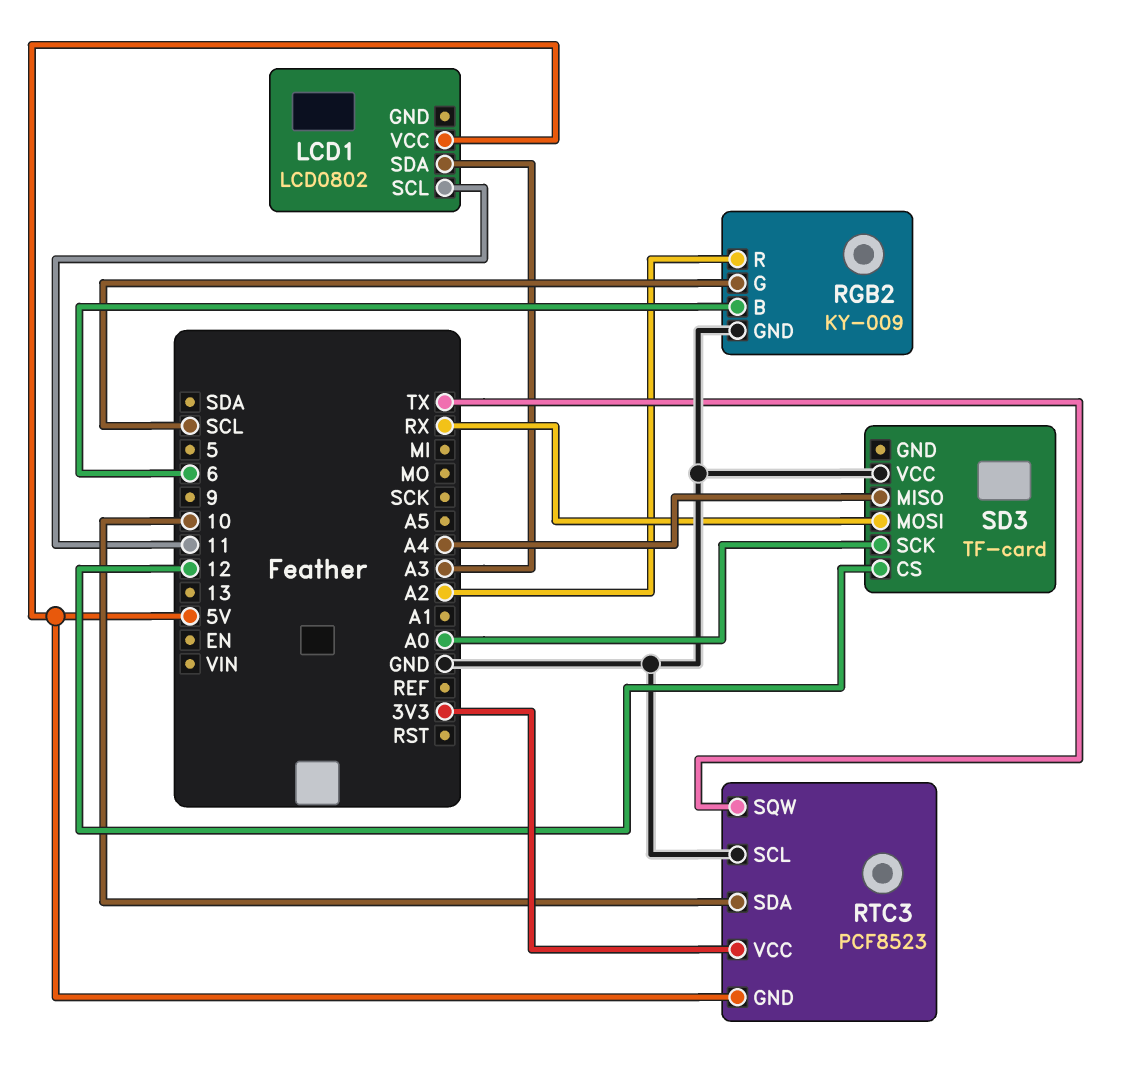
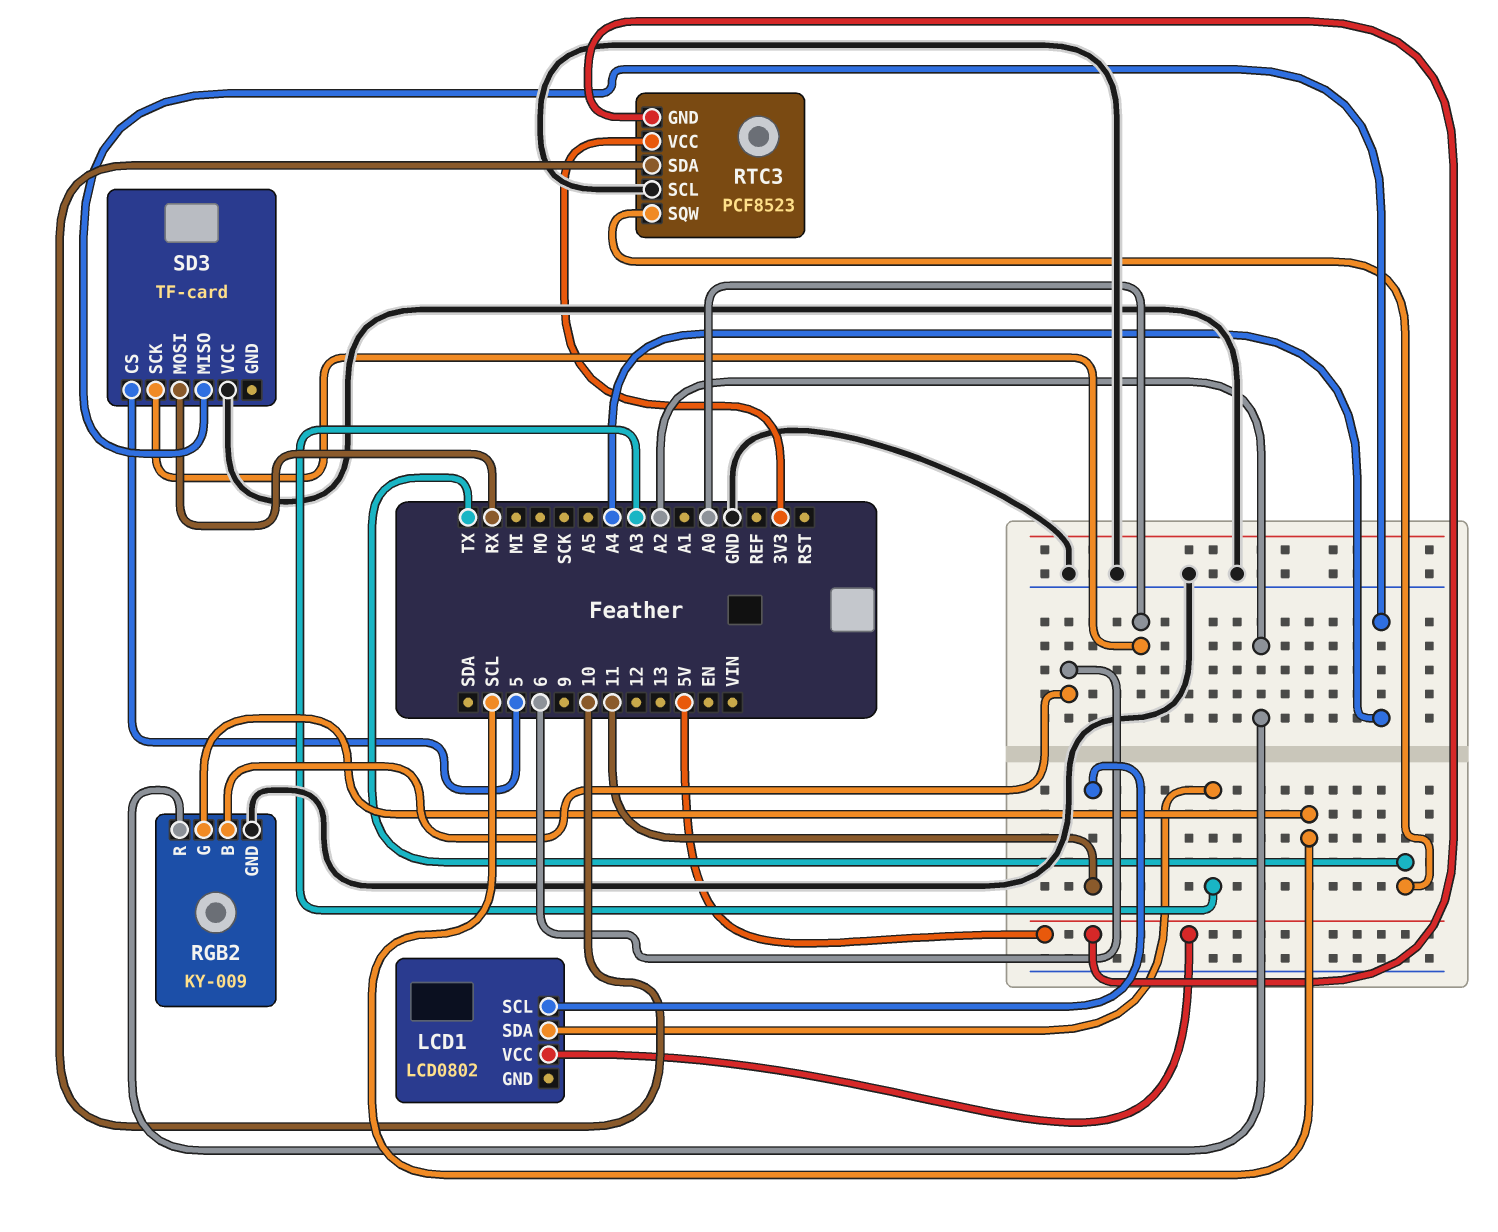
SD3 pin CS: 12 -> 5

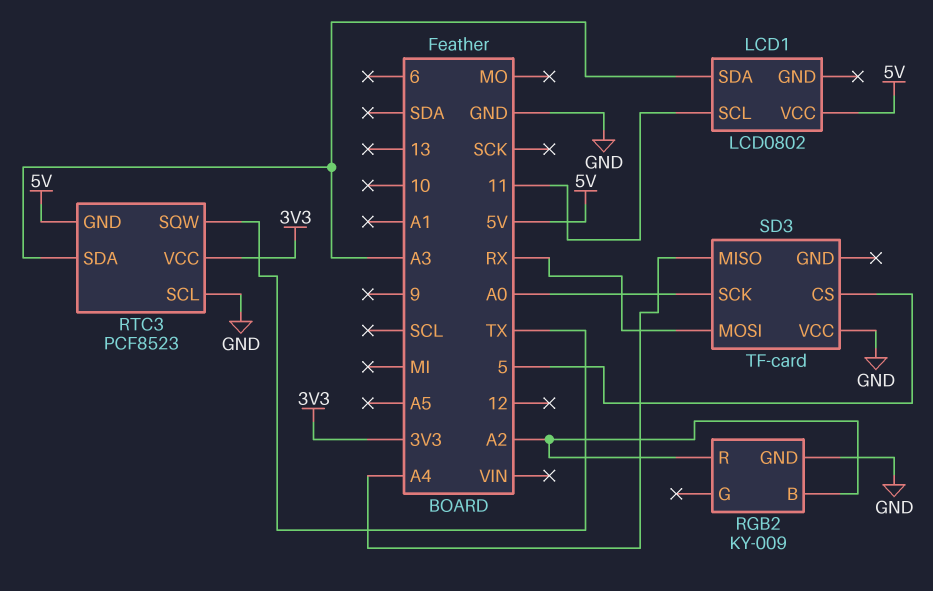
RGB2 pin B: 6 -> A2
RGB2 pin G: SCL -> none
RTC3 pin SDA: 10 -> A3

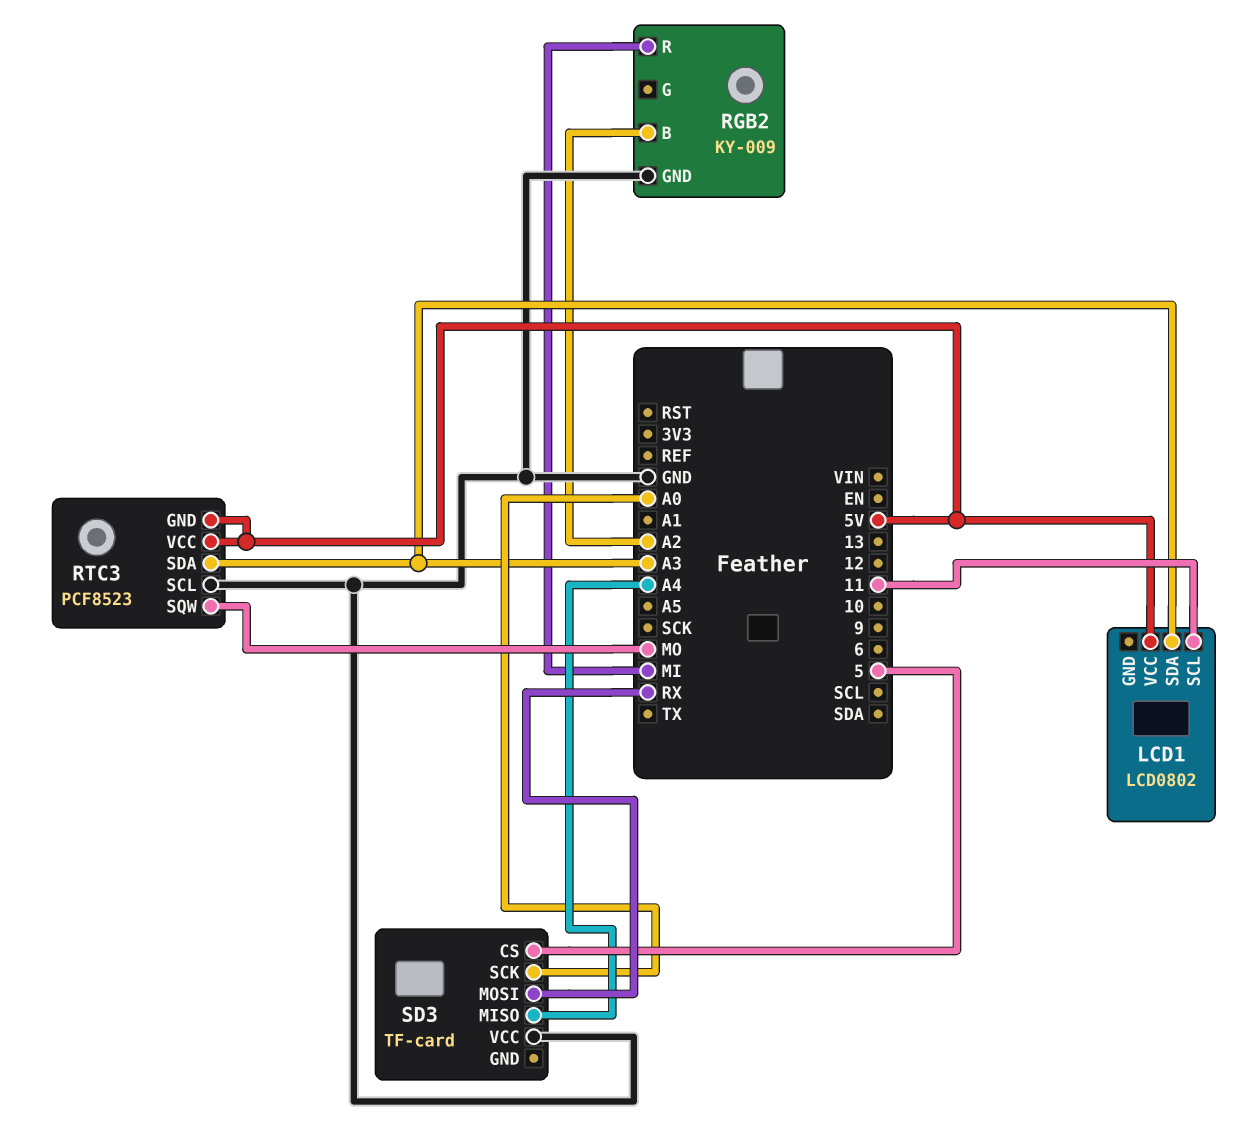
RGB2 pin R: A2 -> MI
RTC3 pin SQW: TX -> MO
RTC3 pin VCC: 3V3 -> 5V

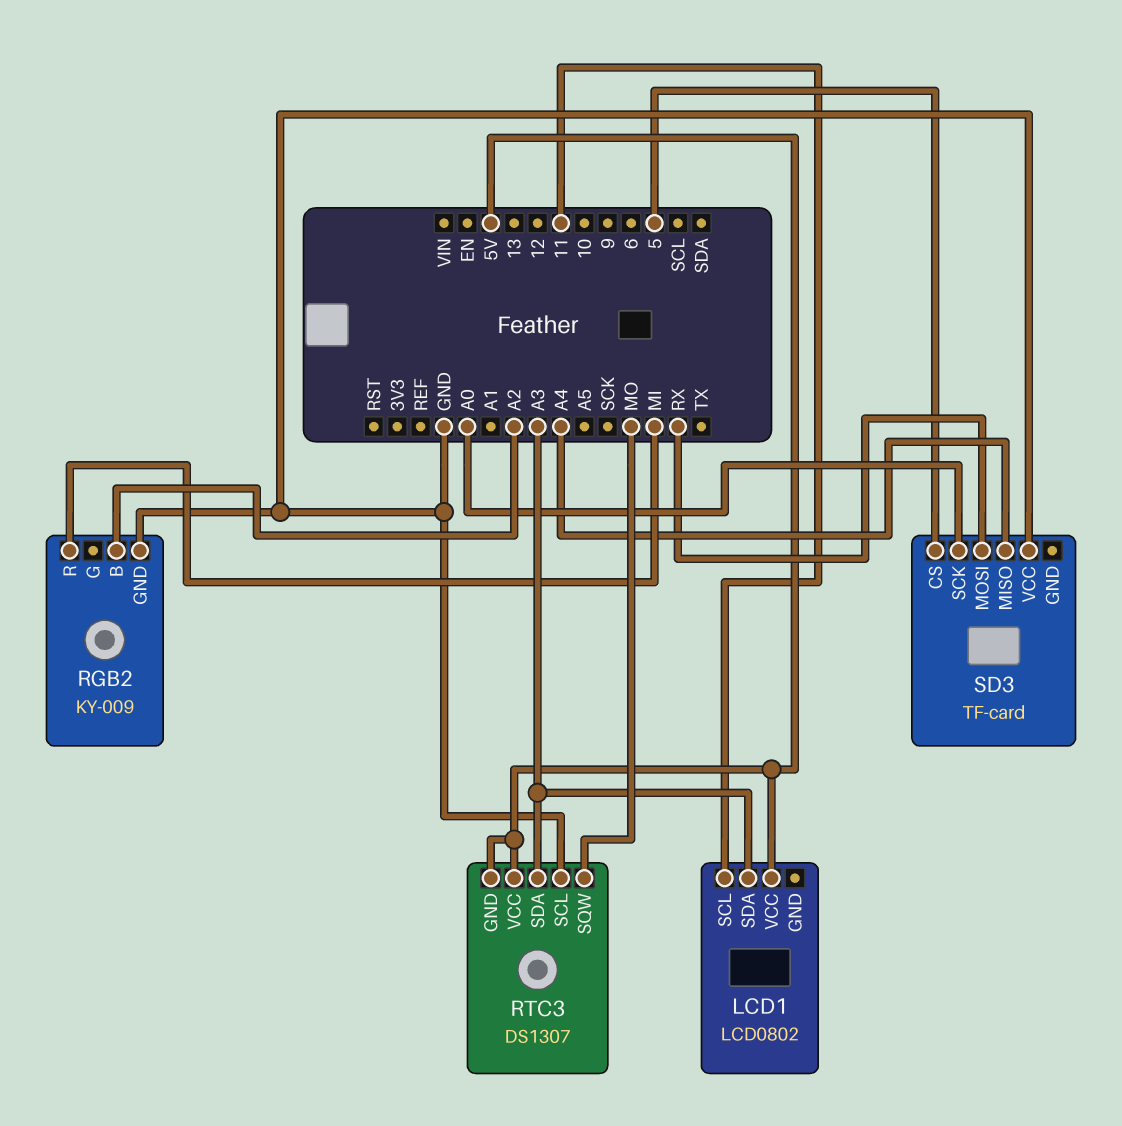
RTC3: PCF8523 -> DS1307

